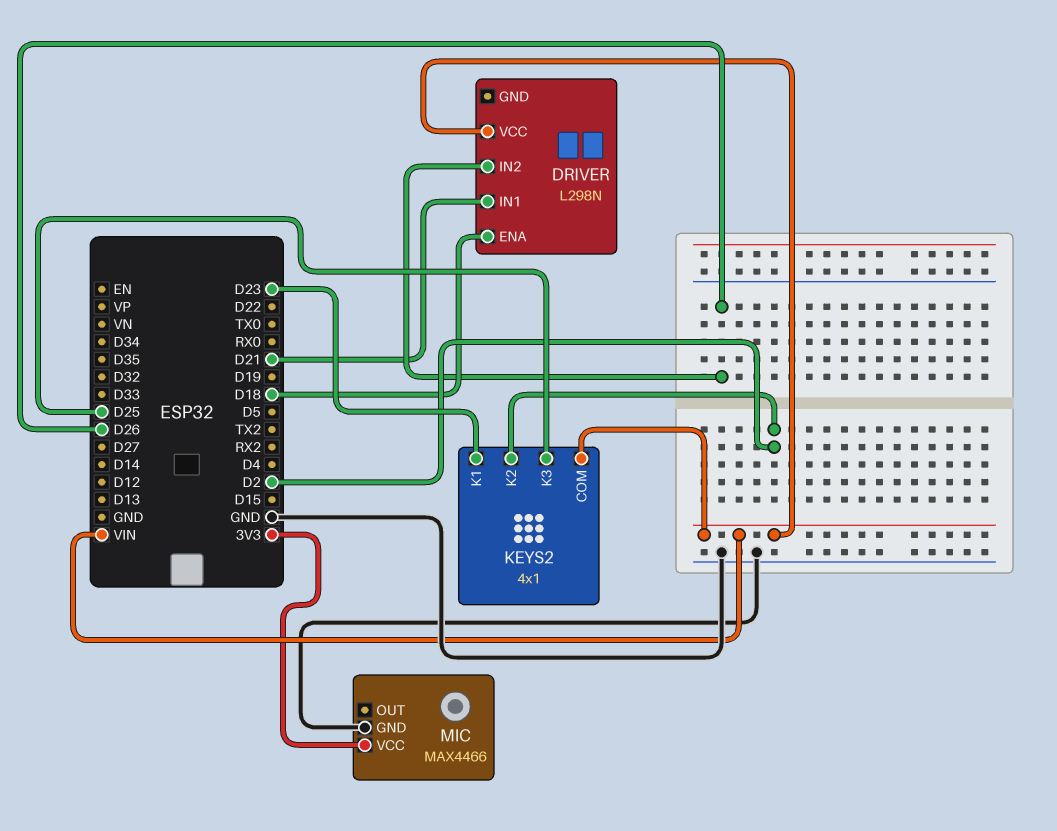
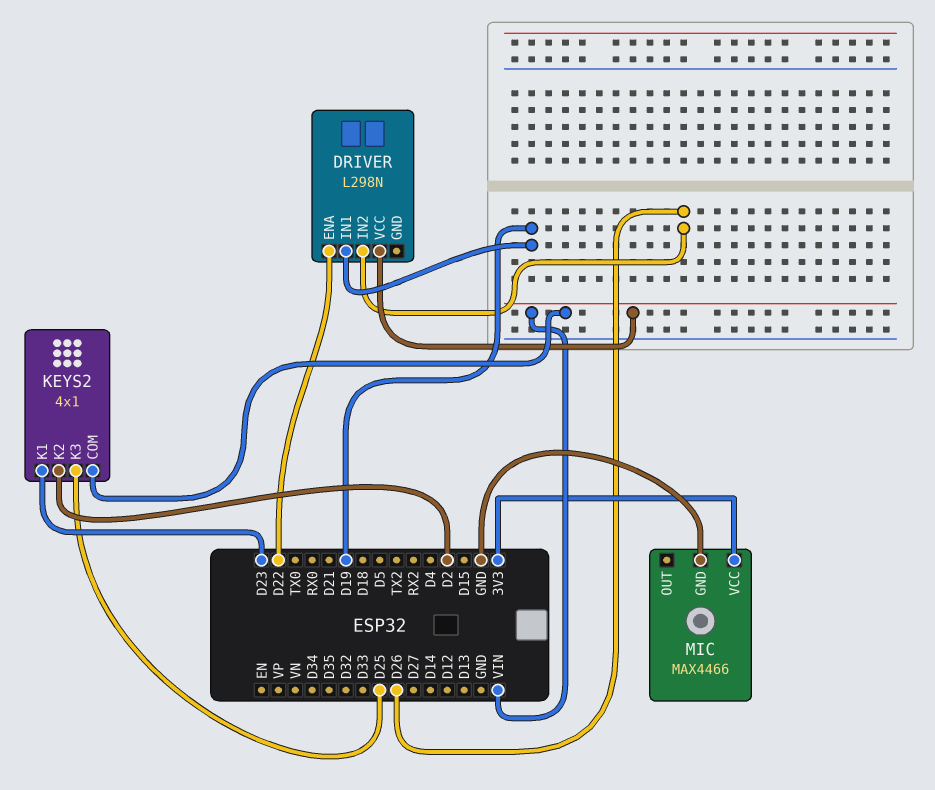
DRIVER pin ENA: D18 -> D22
DRIVER pin IN1: D21 -> D19

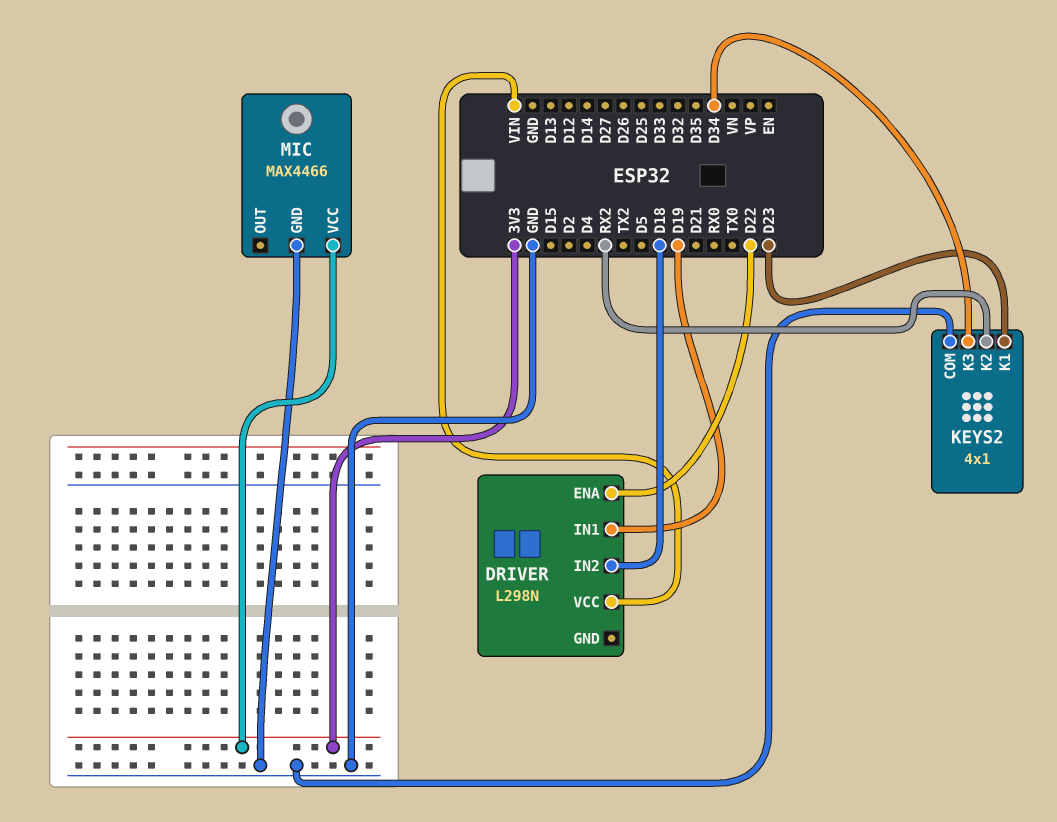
DRIVER pin IN2: D26 -> D18
KEYS2 pin COM: VIN -> GND
KEYS2 pin K2: D2 -> RX2
KEYS2 pin K3: D25 -> D34

